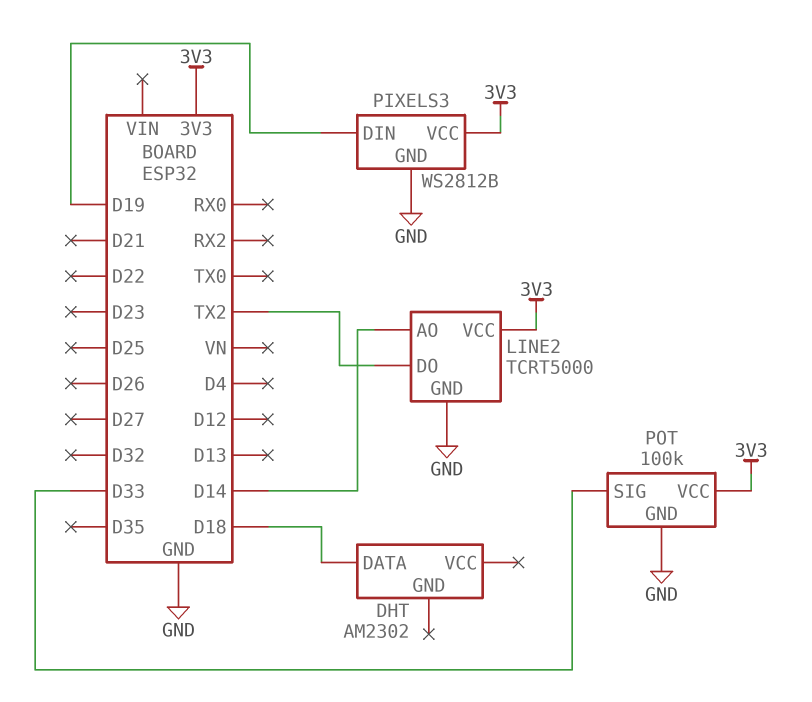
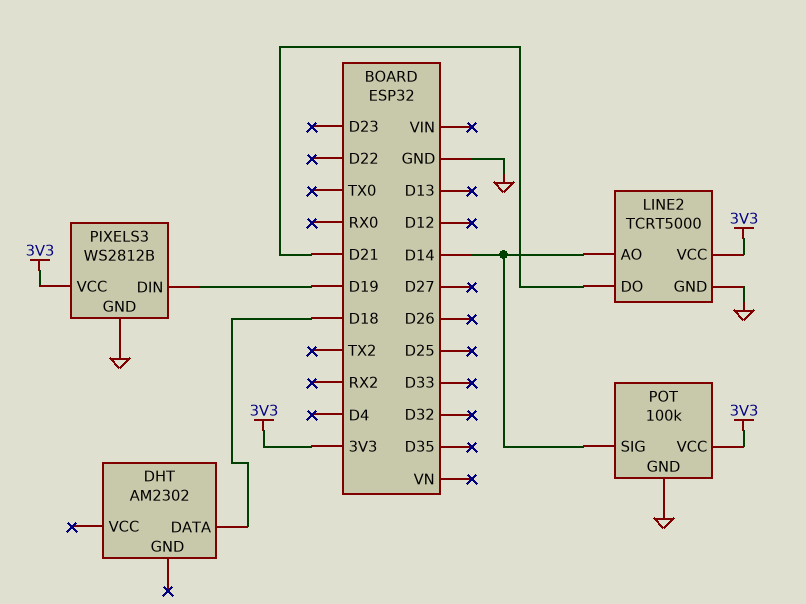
LINE2 pin DO: TX2 -> D21
POT pin SIG: D33 -> D14

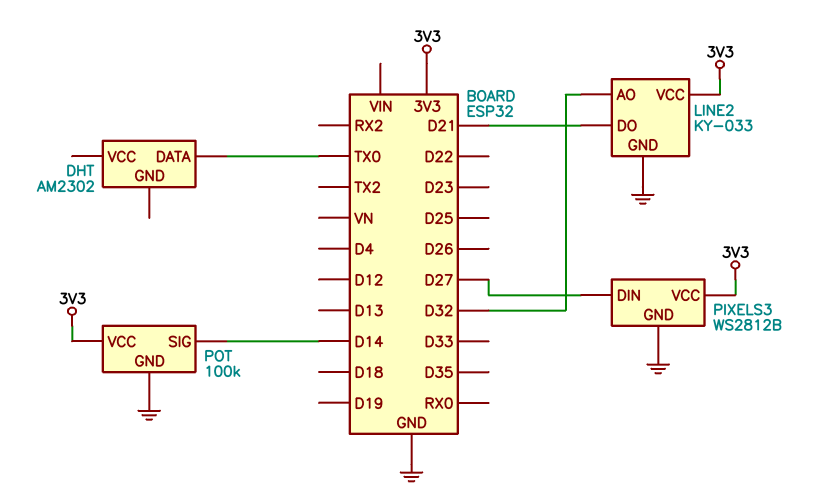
DHT pin DATA: D18 -> TX0
LINE2: TCRT5000 -> KY-033
LINE2 pin AO: D14 -> D32
PIXELS3 pin DIN: D19 -> D27

